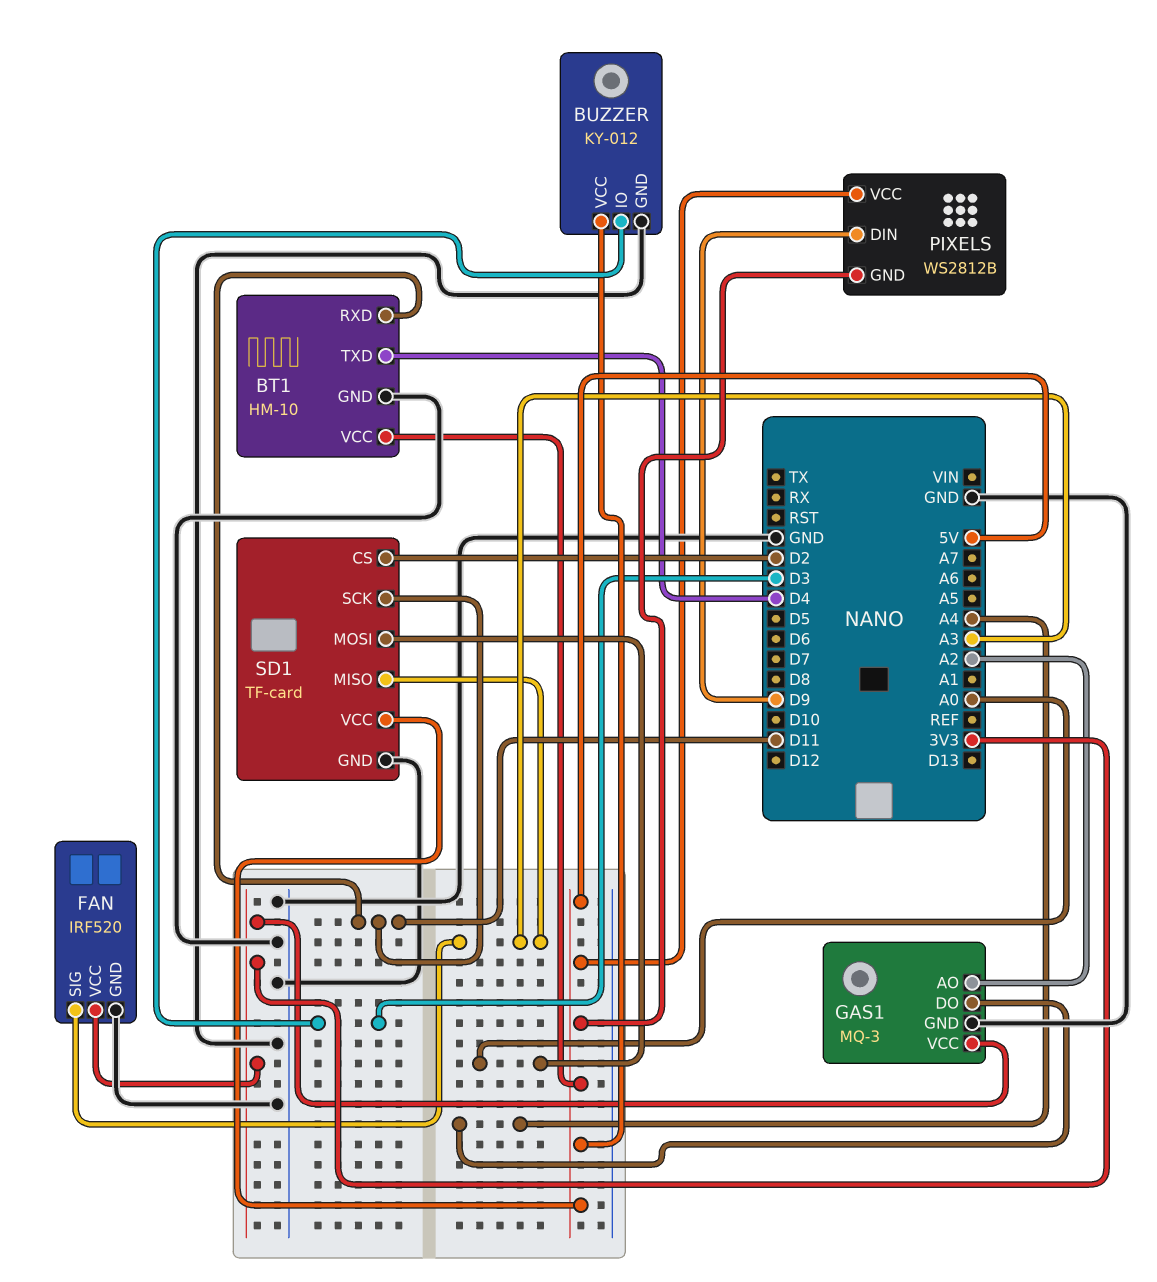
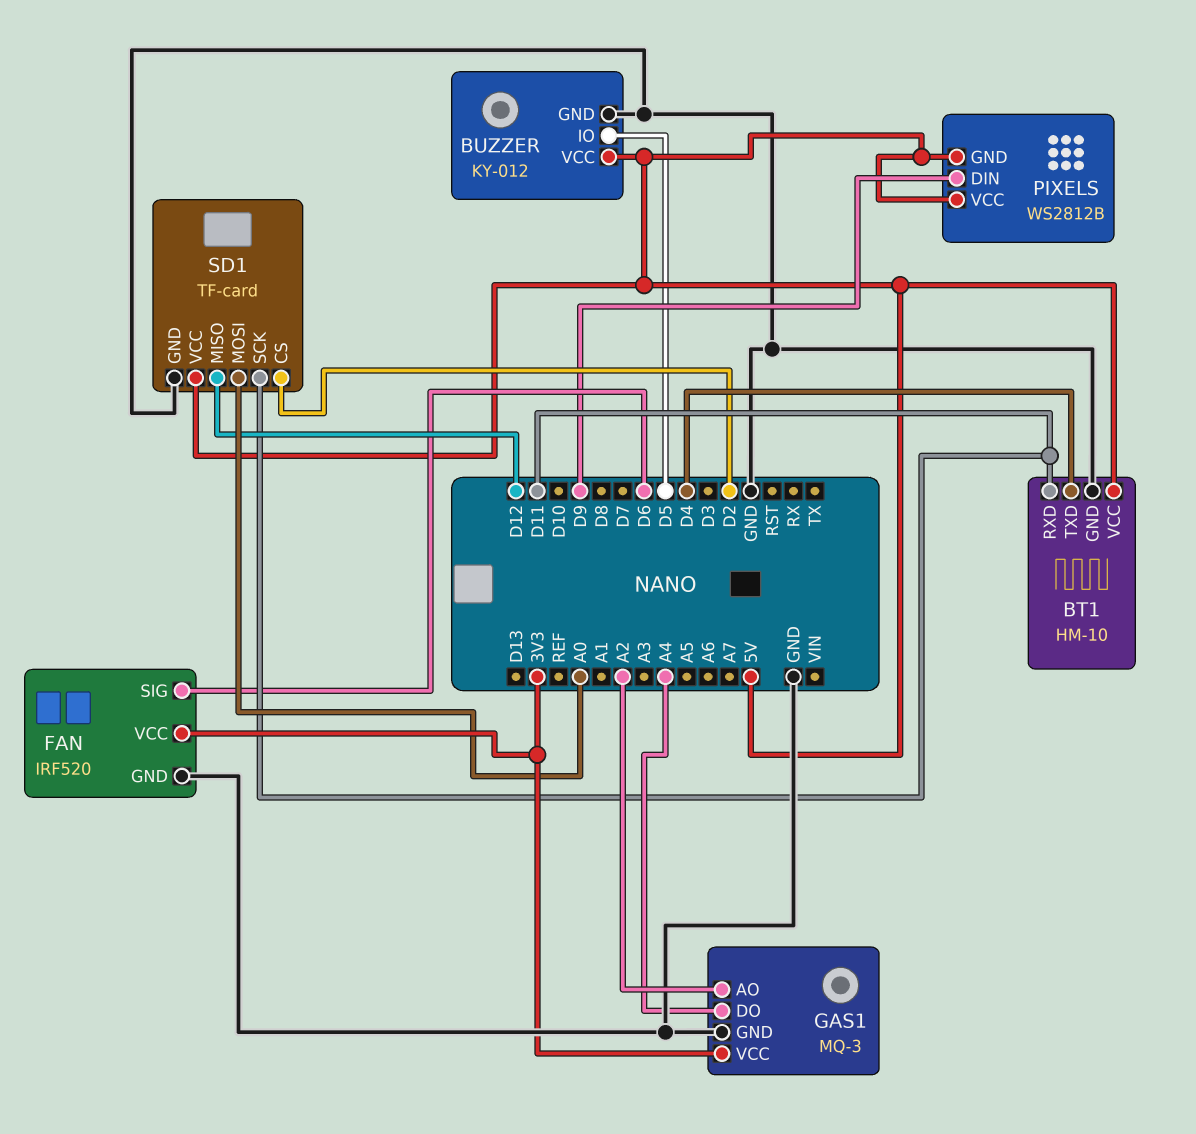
BUZZER pin IO: D3 -> D5
FAN pin SIG: A3 -> D6
SD1 pin MISO: A3 -> D12

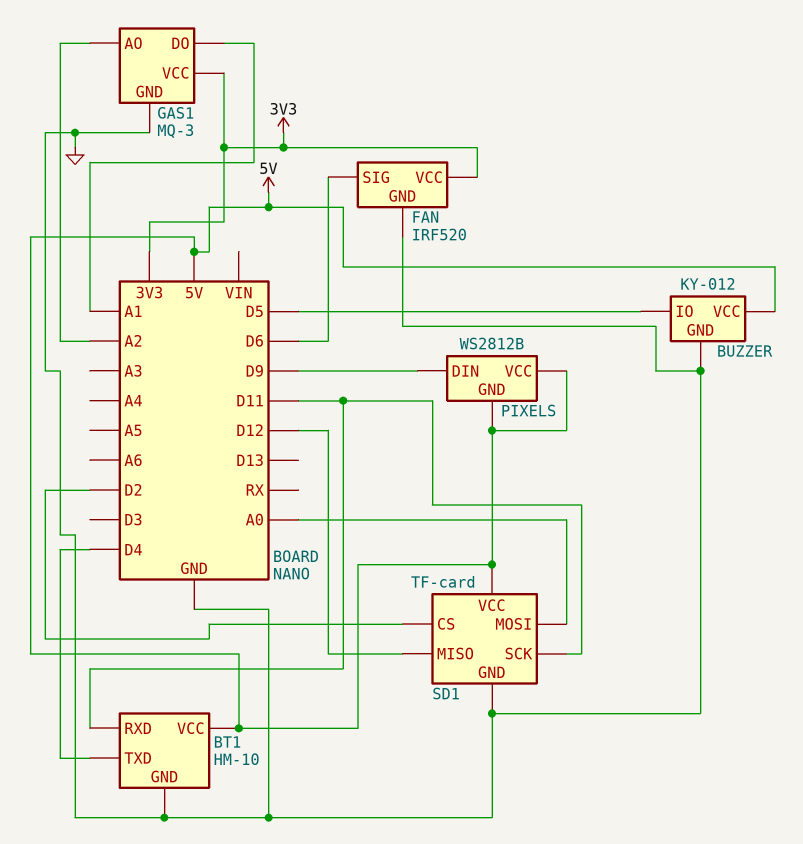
GAS1 pin DO: A4 -> A1

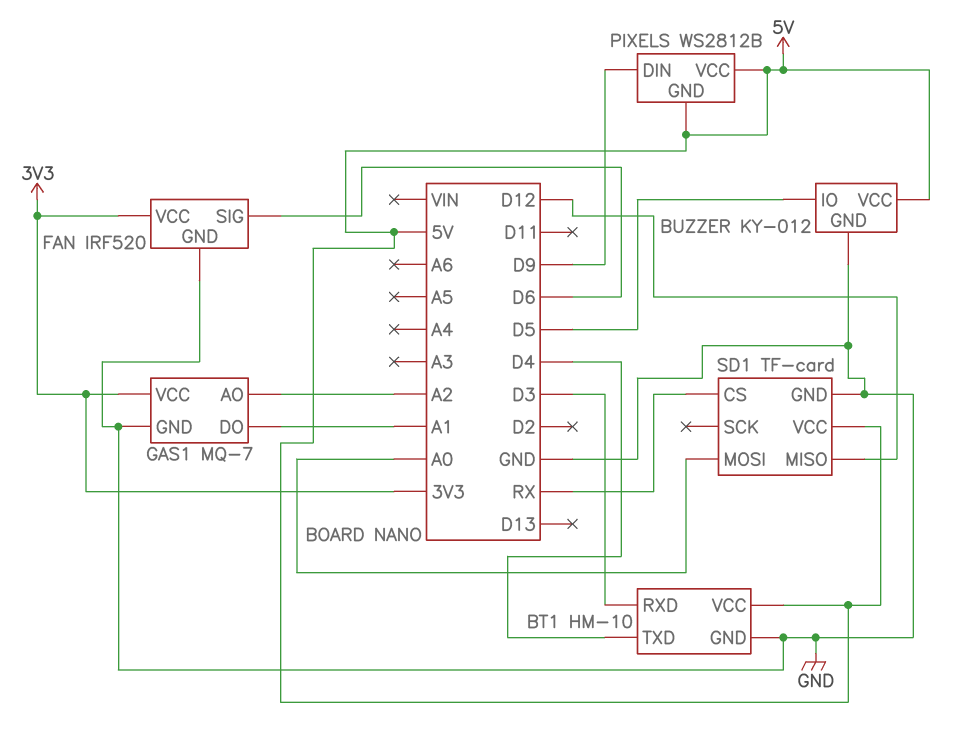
BT1 pin RXD: D11 -> D3
GAS1: MQ-3 -> MQ-7
SD1 pin CS: D2 -> RX
SD1 pin SCK: D11 -> none

